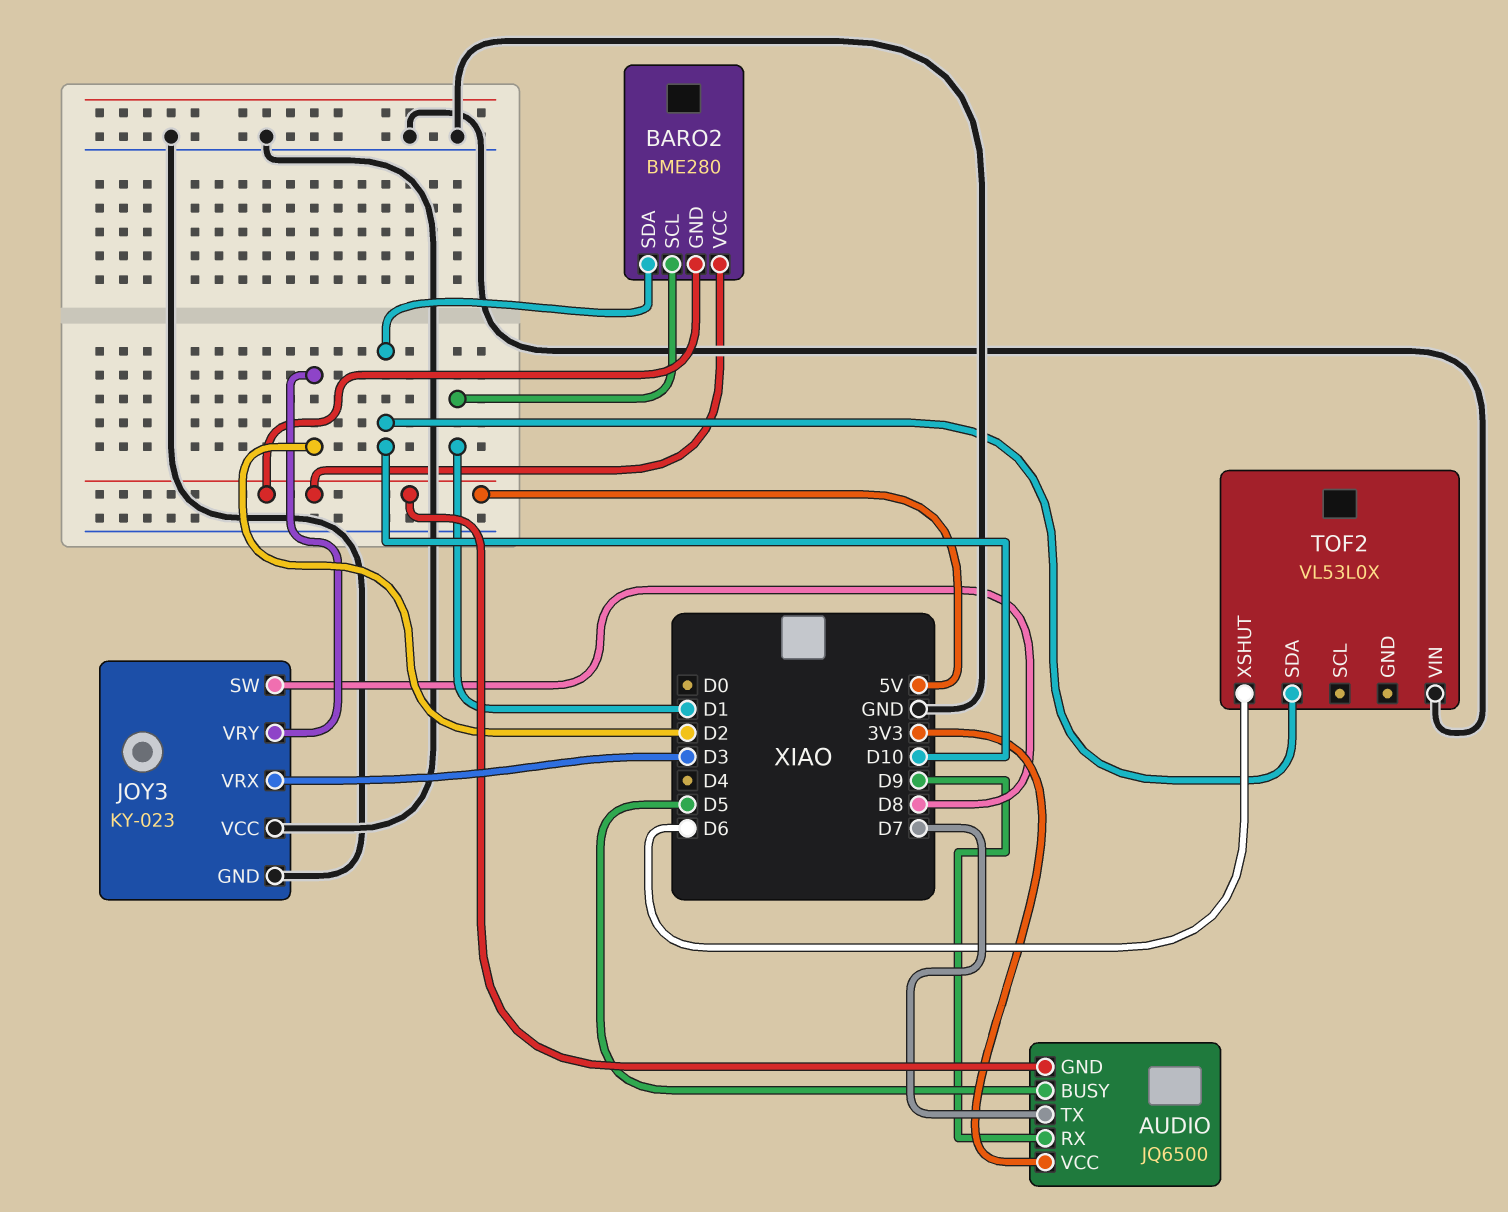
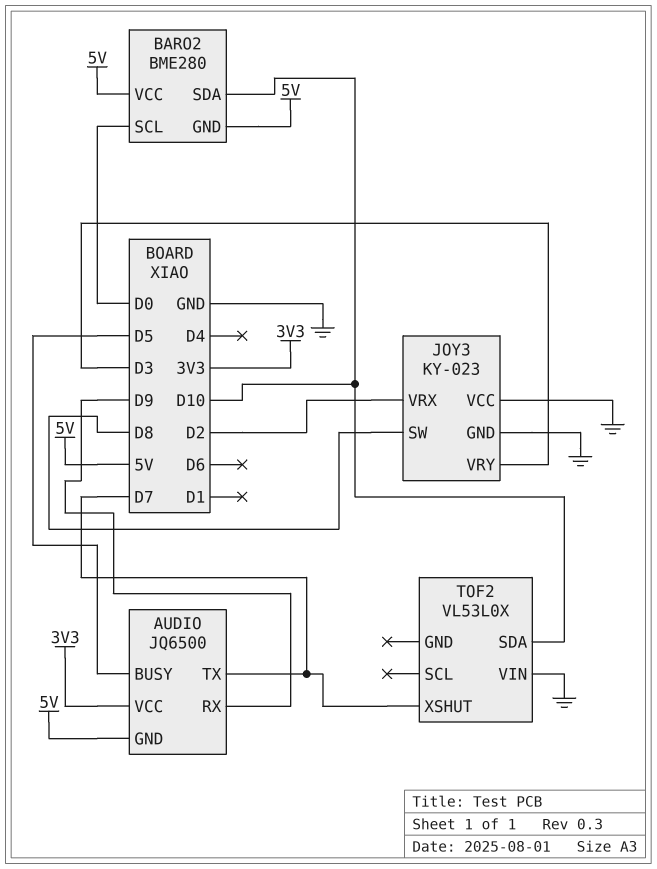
BARO2 pin SCL: D1 -> D0
JOY3 pin VRX: D3 -> D2
JOY3 pin VRY: D2 -> D3
TOF2 pin XSHUT: D6 -> D7

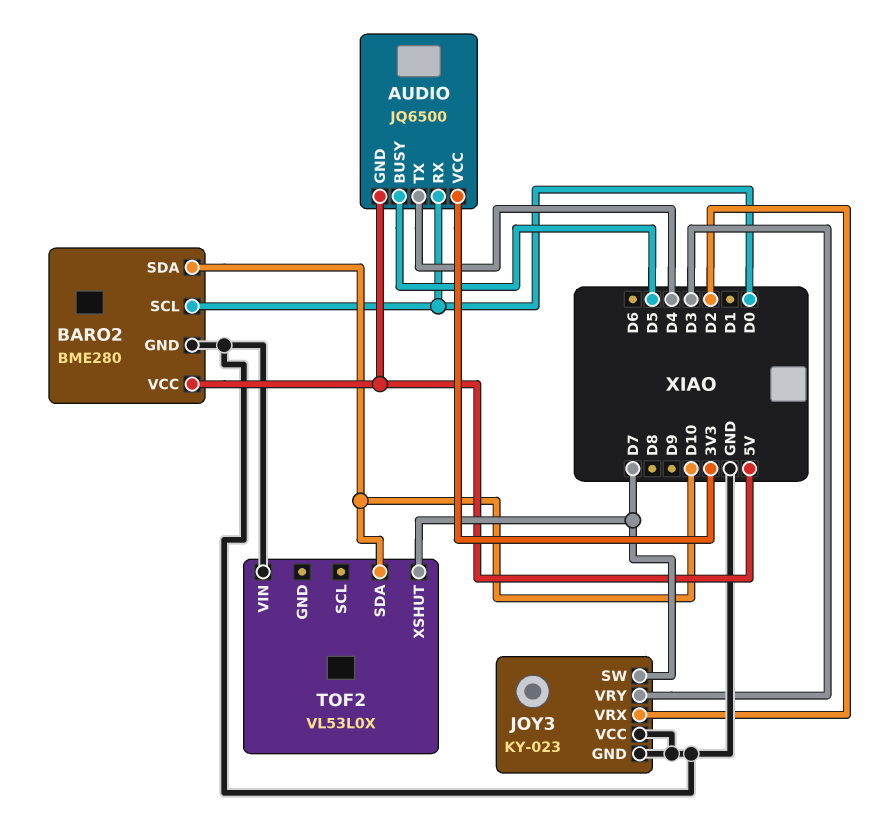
AUDIO pin RX: D9 -> D0
AUDIO pin TX: D7 -> D4
BARO2 pin GND: 5V -> GND
JOY3 pin SW: D8 -> D7

